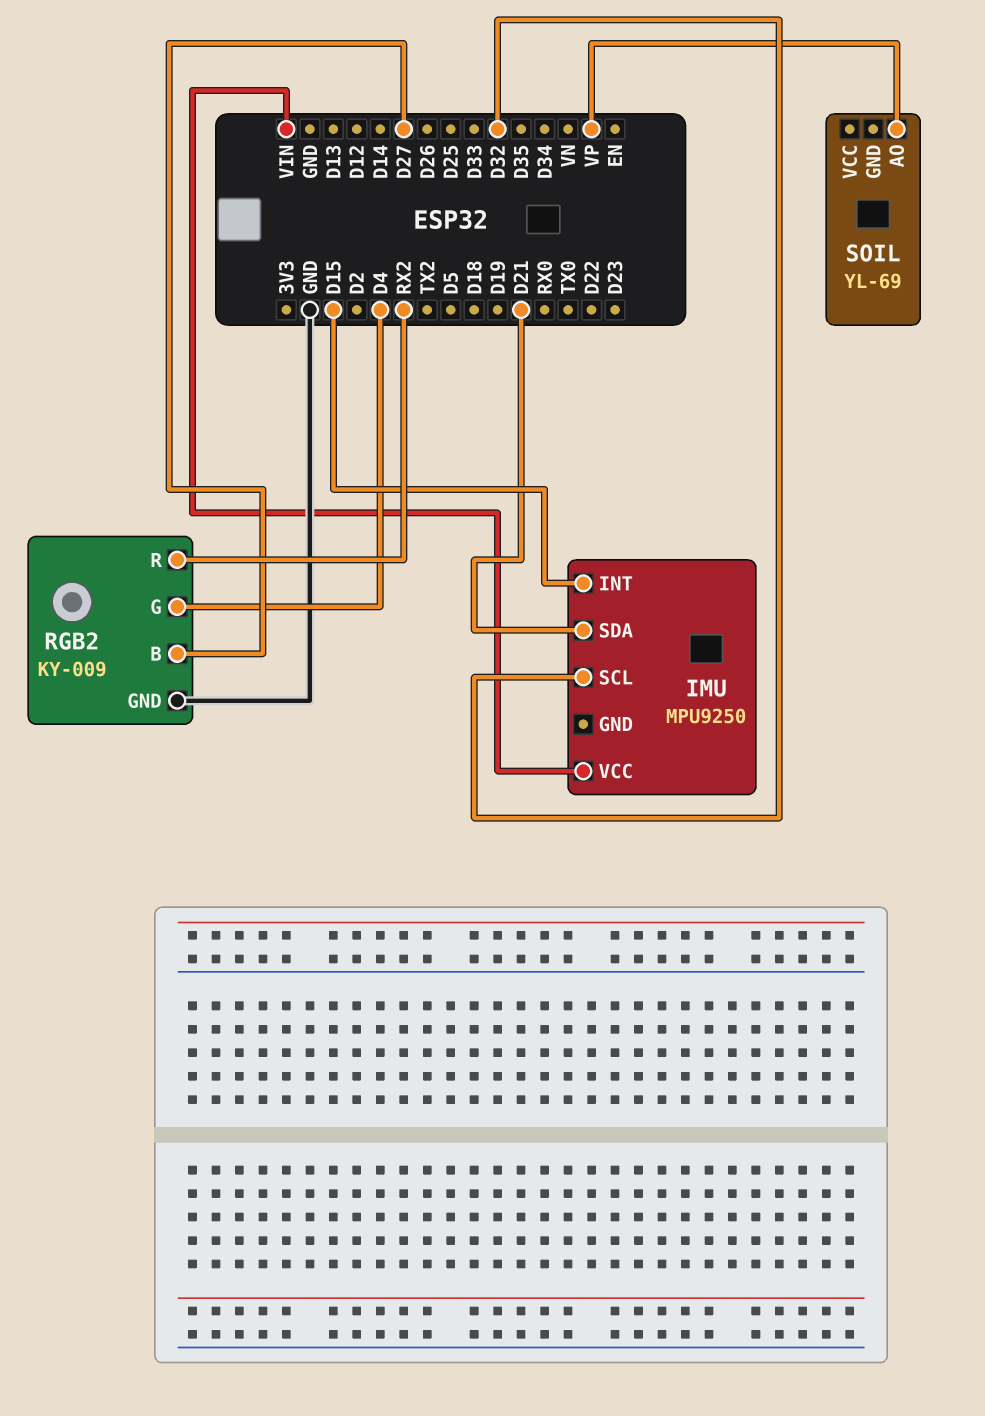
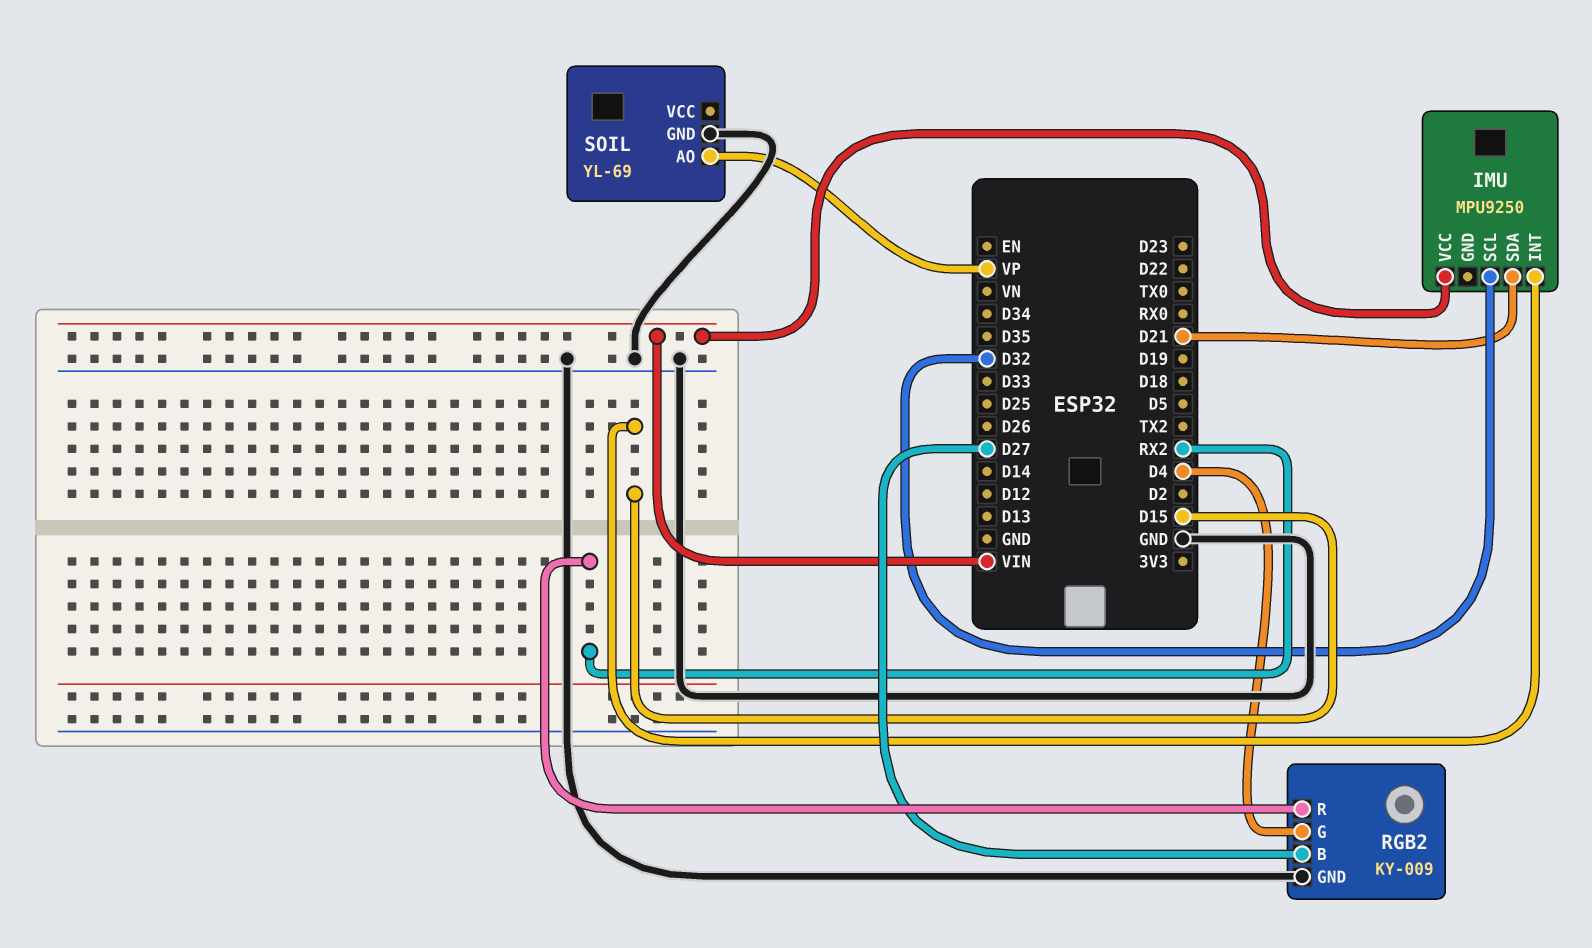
SOIL pin GND: none -> GND

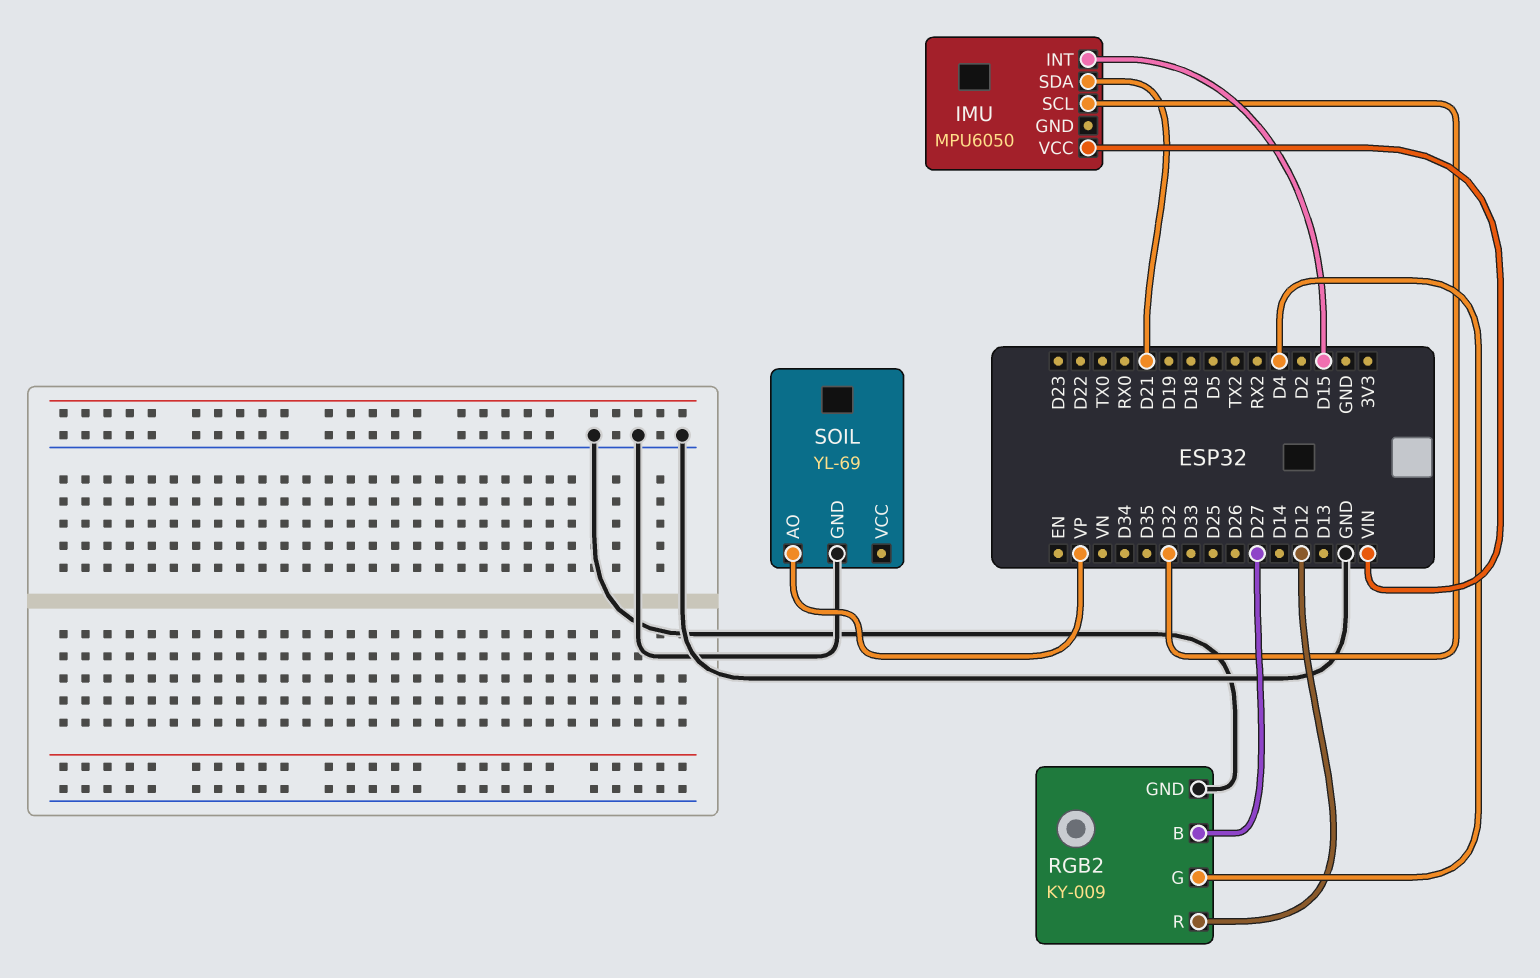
IMU: MPU9250 -> MPU6050
RGB2 pin R: RX2 -> D12

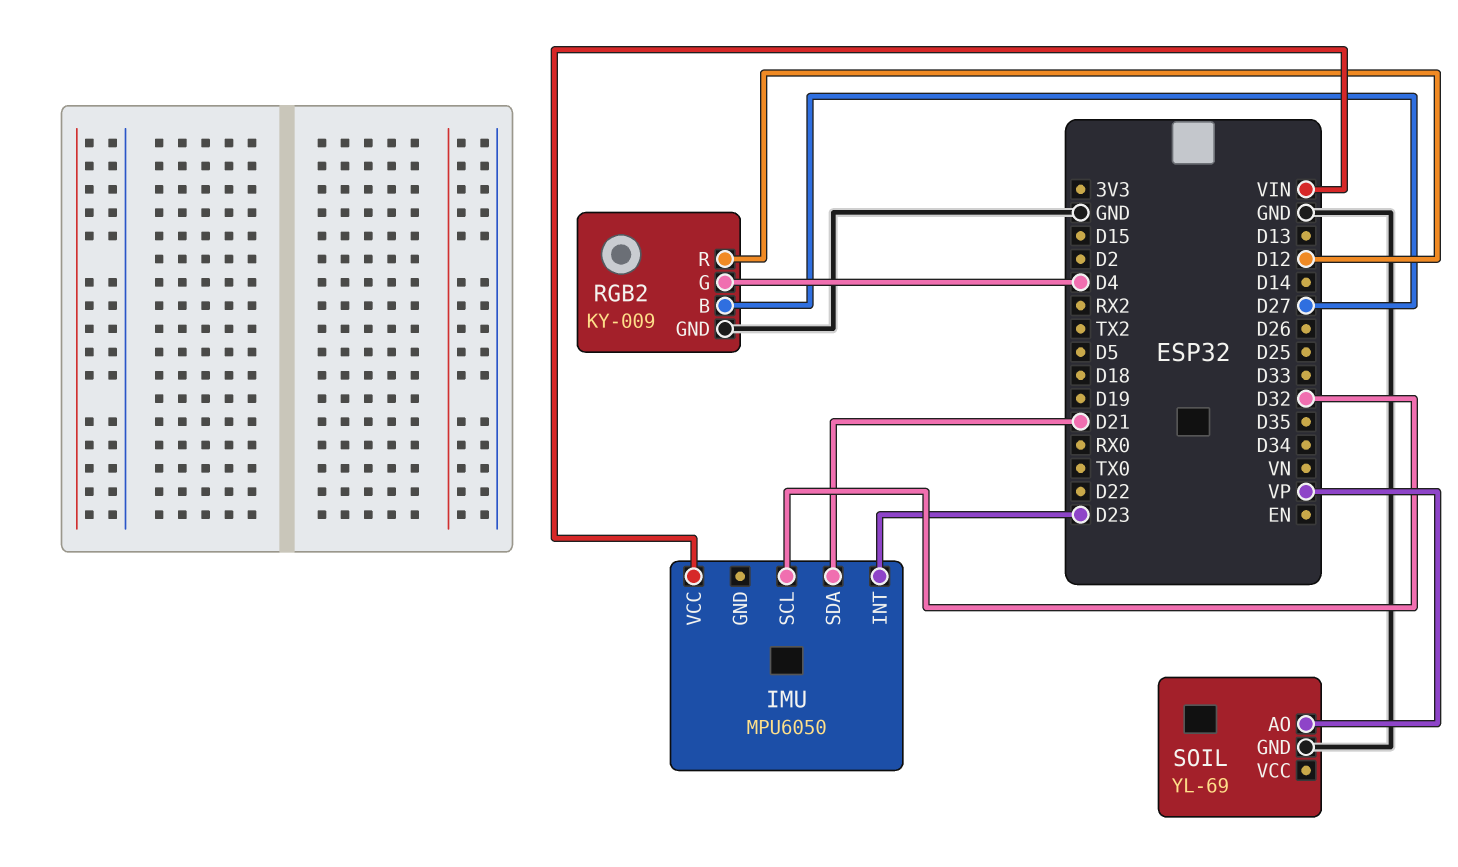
IMU pin INT: D15 -> D23

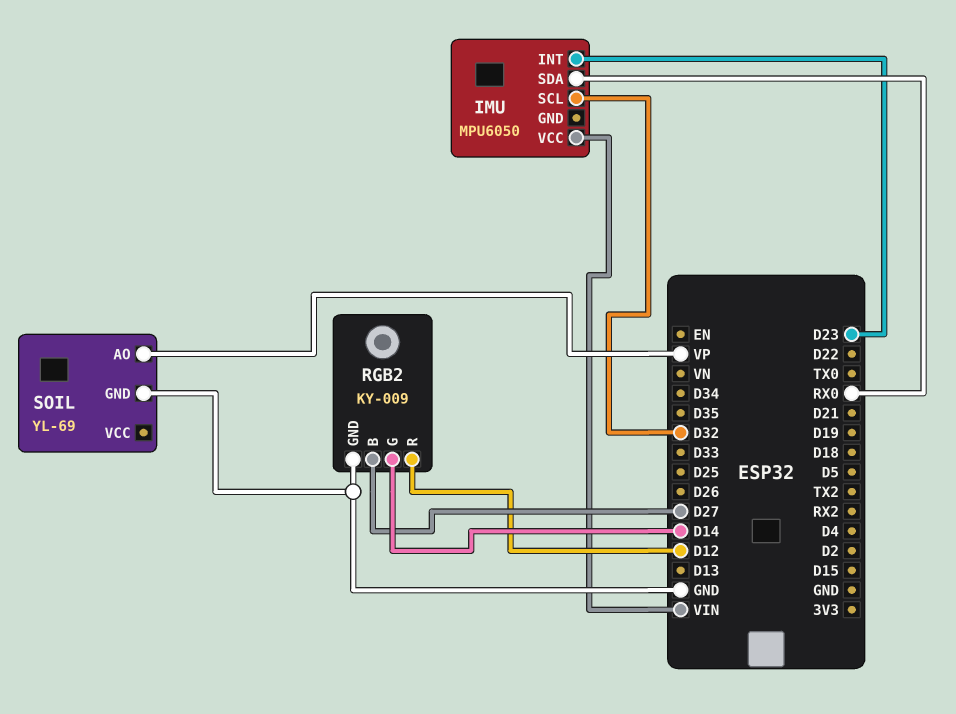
IMU pin SDA: D21 -> RX0
RGB2 pin G: D4 -> D14

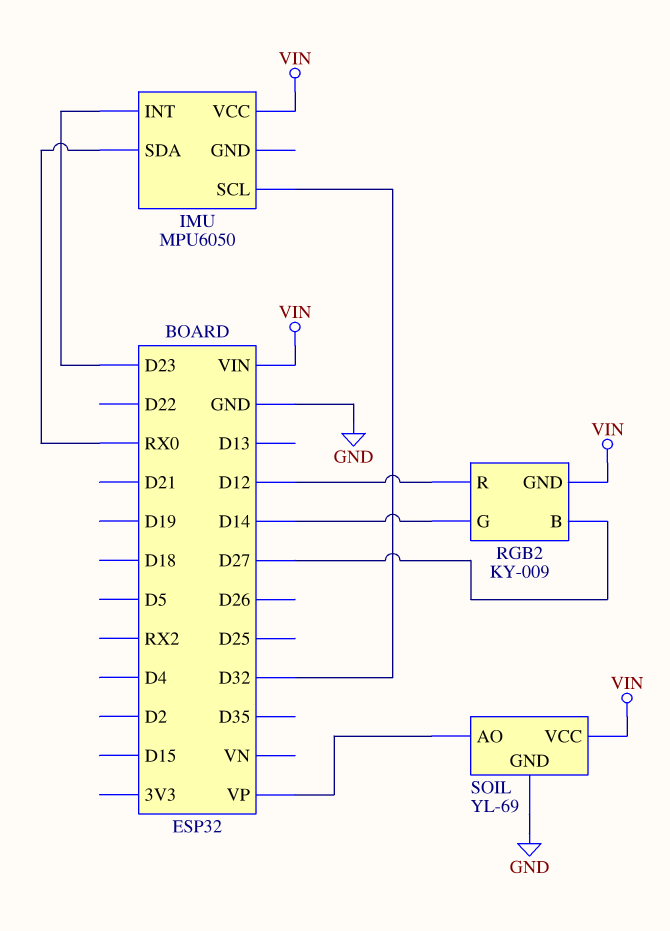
RGB2 pin GND: GND -> VIN
SOIL pin VCC: none -> VIN

